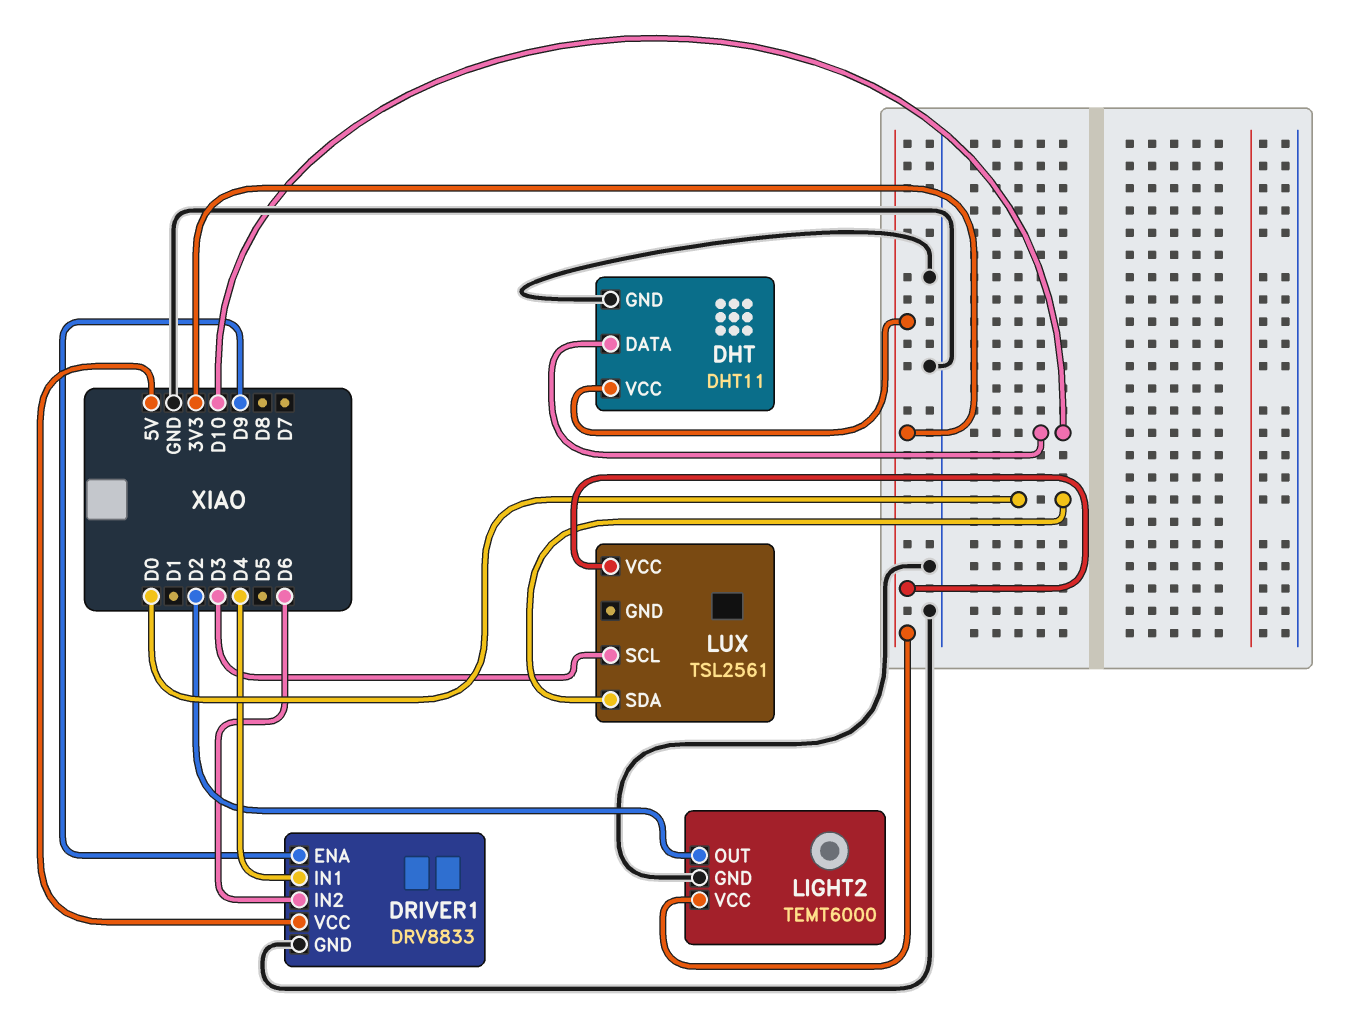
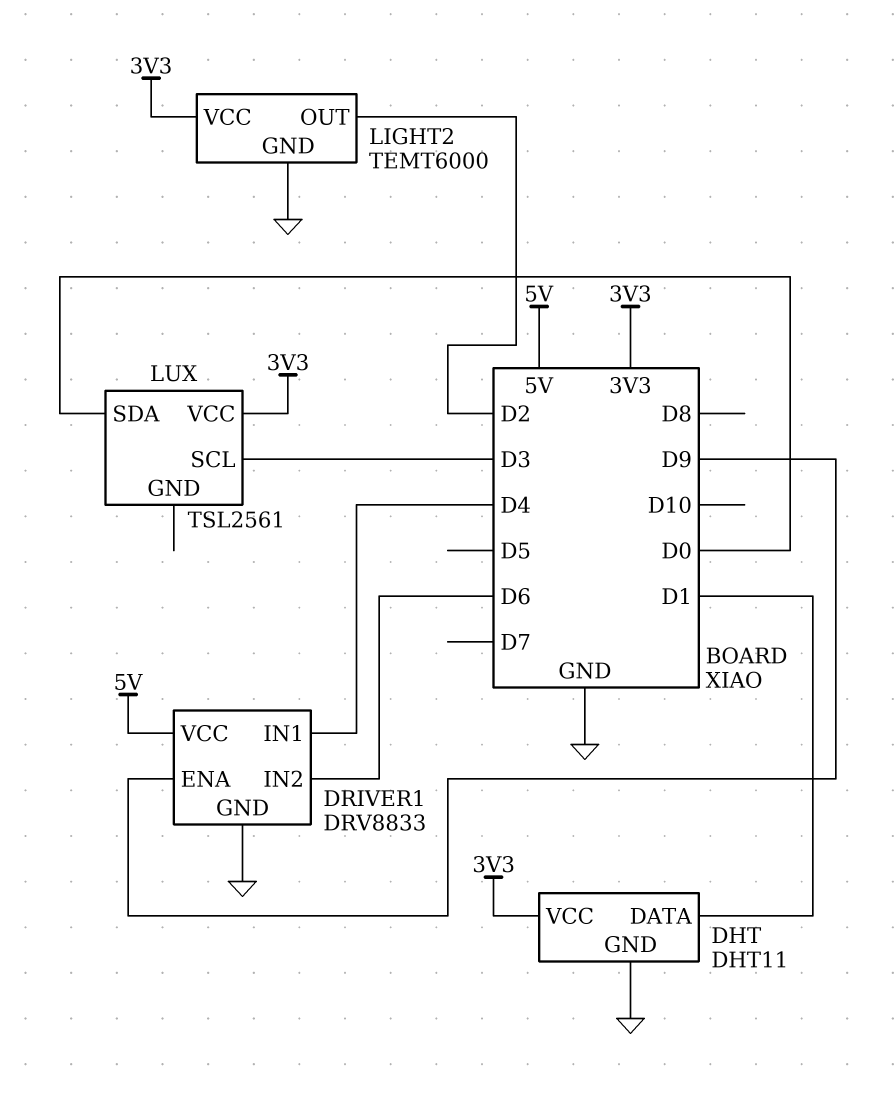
DHT pin DATA: D10 -> D1

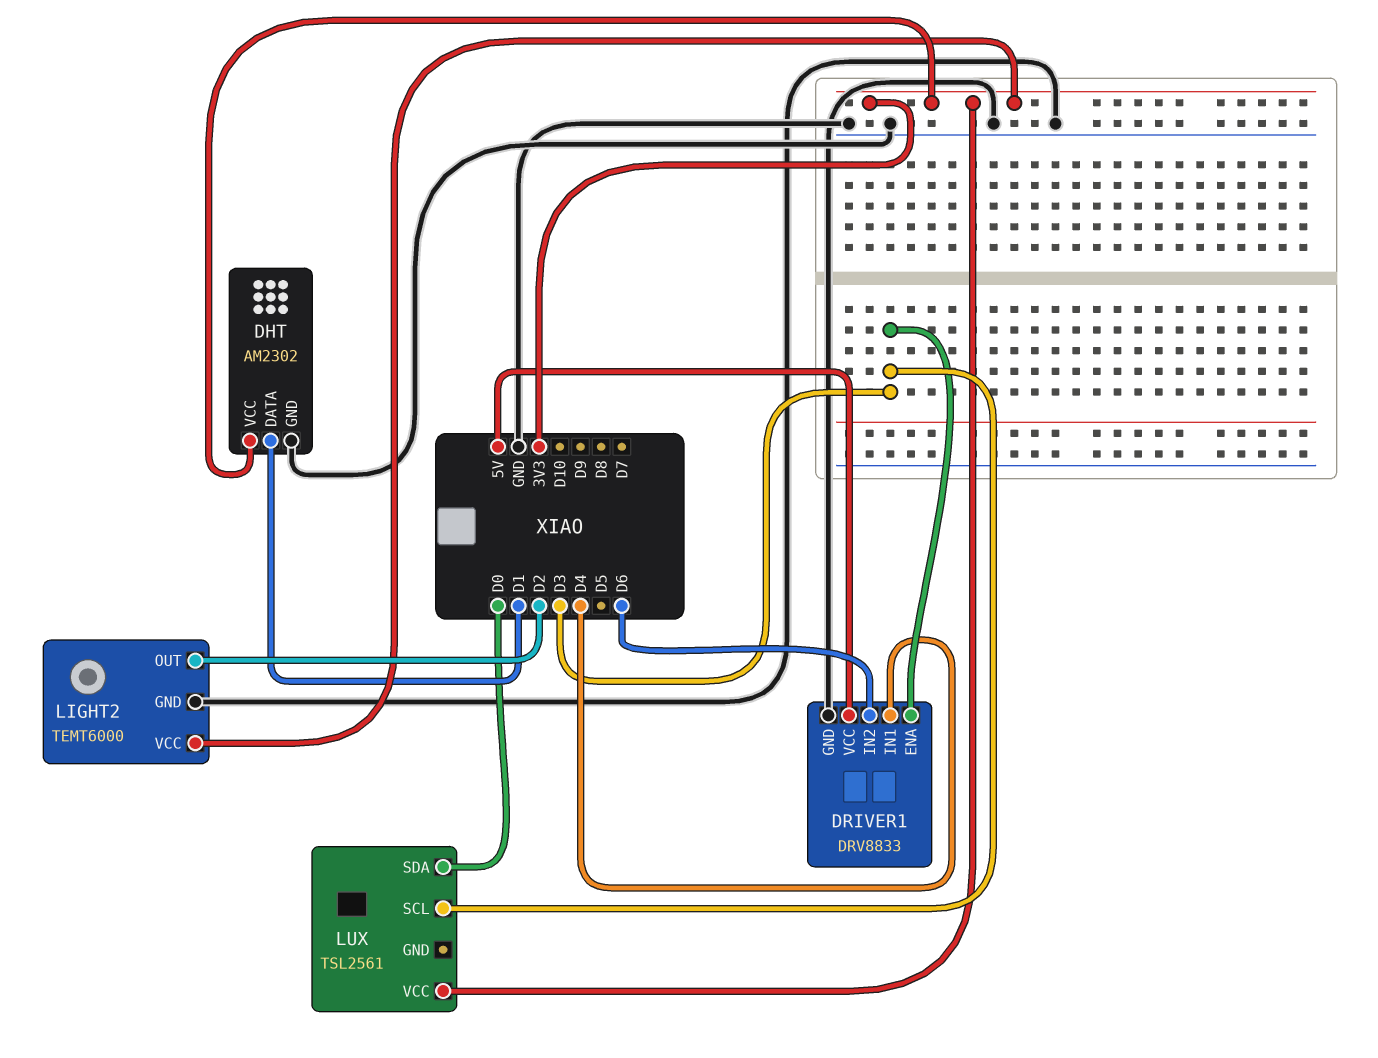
DHT: DHT11 -> AM2302
DRIVER1 pin ENA: D9 -> D3

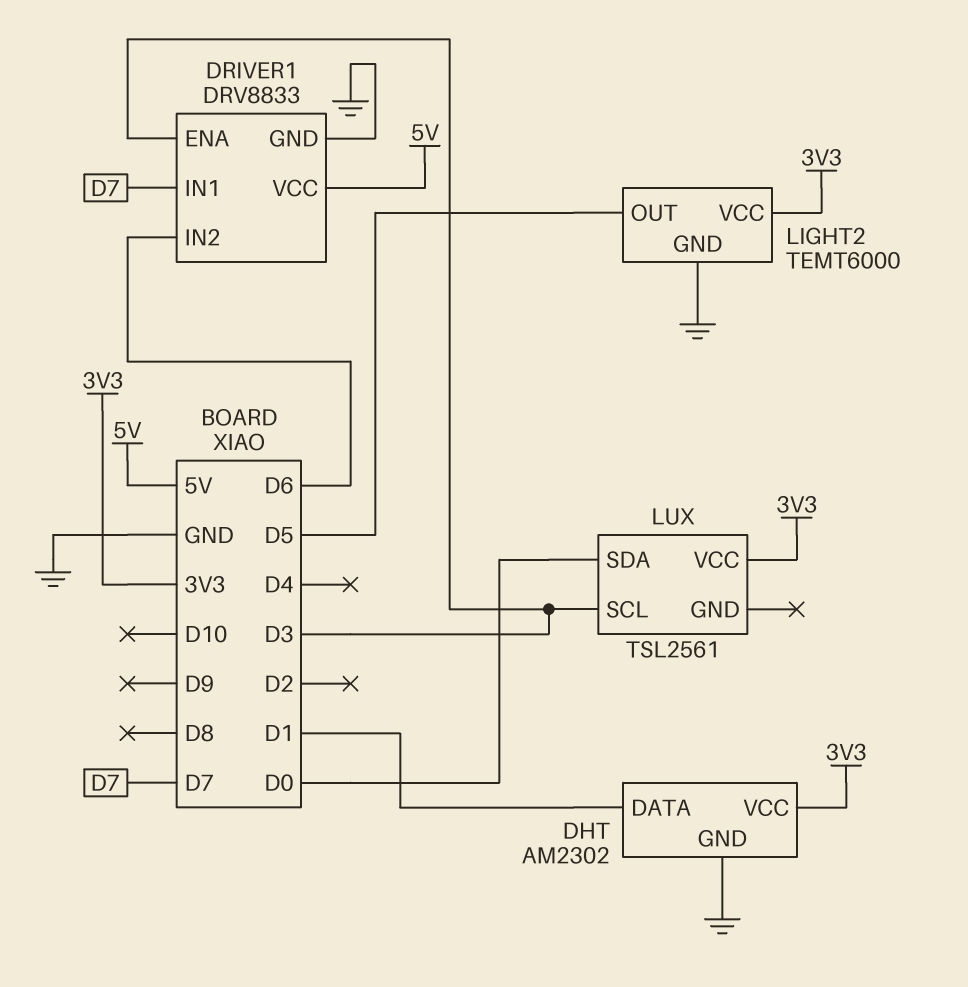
DRIVER1 pin IN1: D4 -> D7
LIGHT2 pin OUT: D2 -> D5

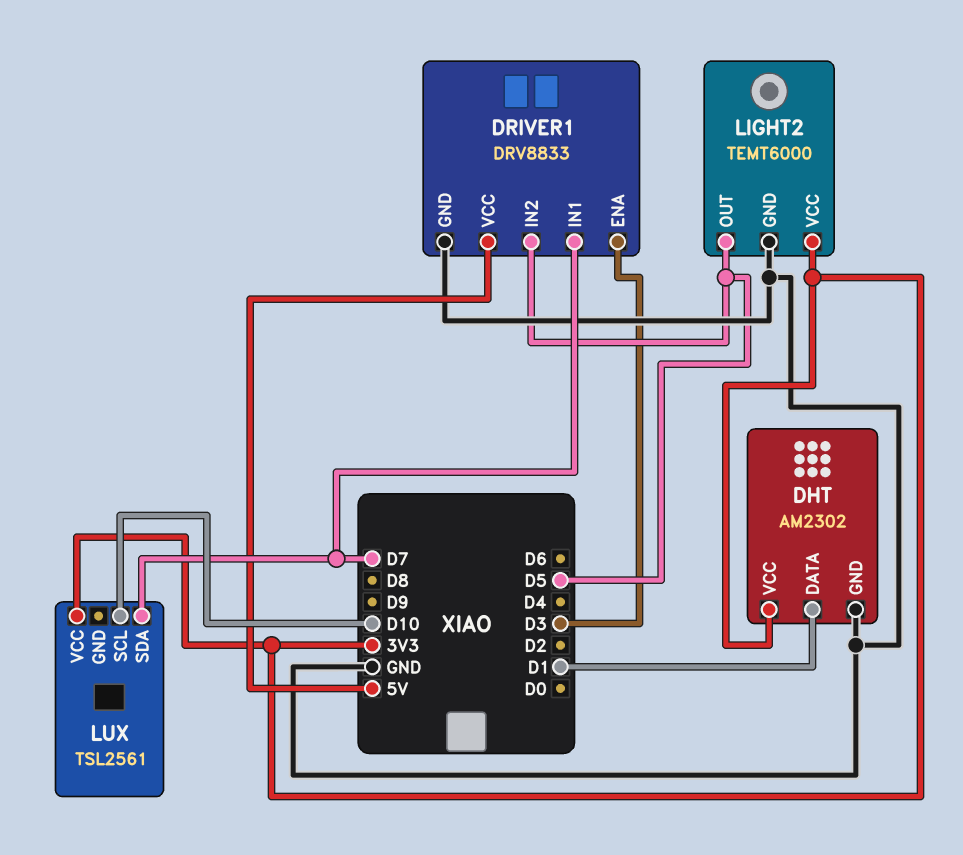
DRIVER1 pin IN2: D6 -> D5
LUX pin SCL: D3 -> D10
LUX pin SDA: D0 -> D7

